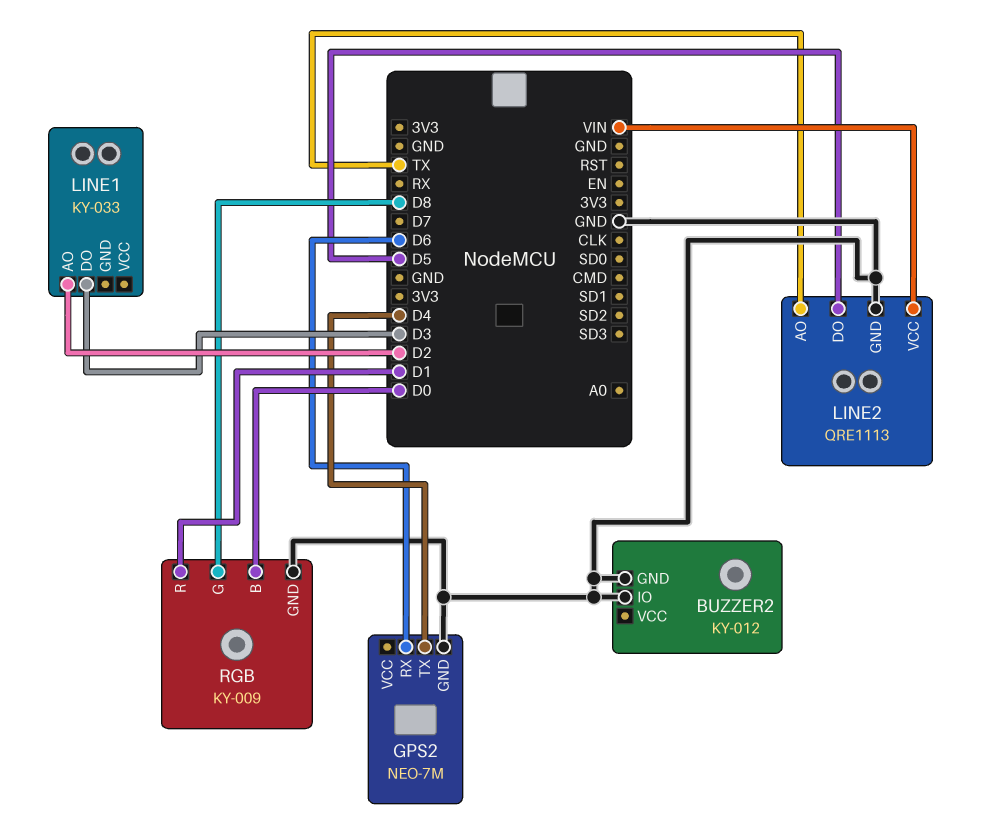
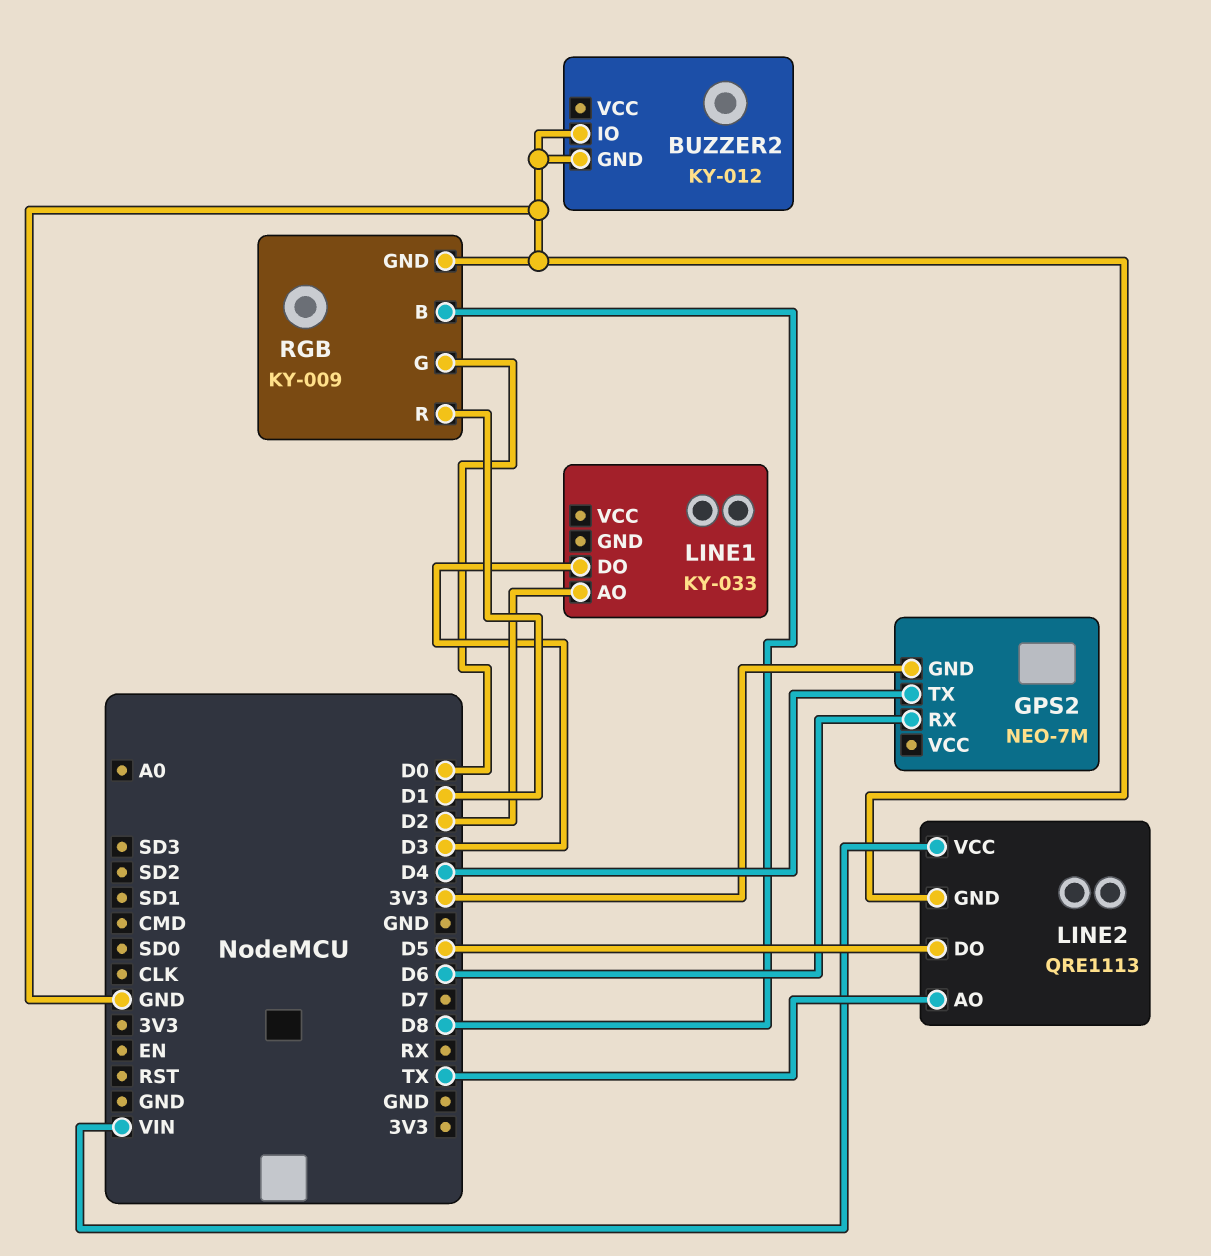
GPS2 pin GND: GND -> 3V3
RGB pin B: D0 -> D8
RGB pin G: D8 -> D0

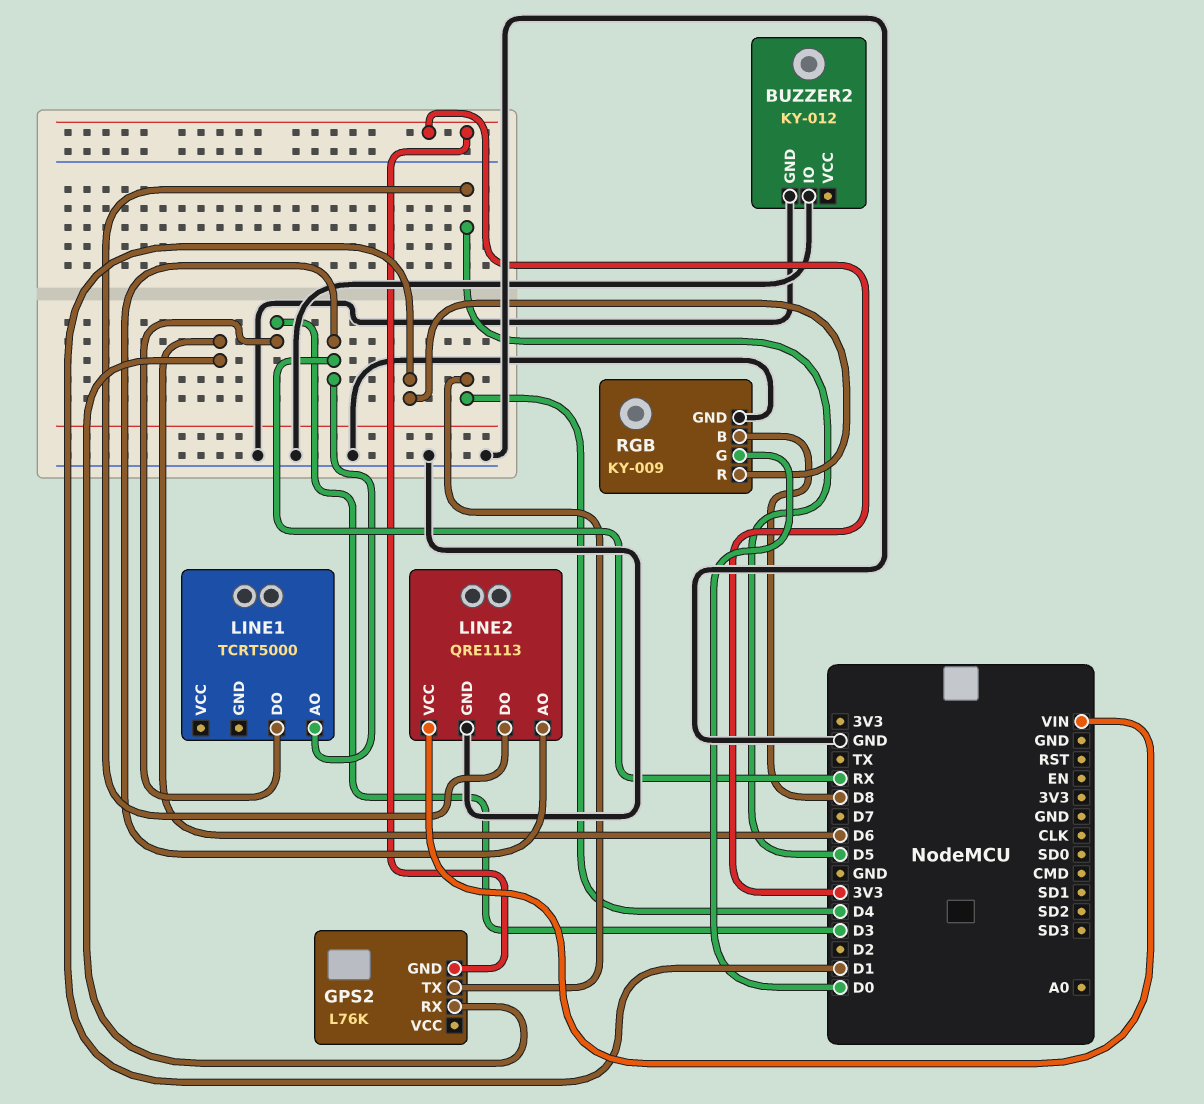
GPS2: NEO-7M -> L76K
LINE1: KY-033 -> TCRT5000
LINE1 pin AO: D2 -> RX
LINE2 pin AO: TX -> RX

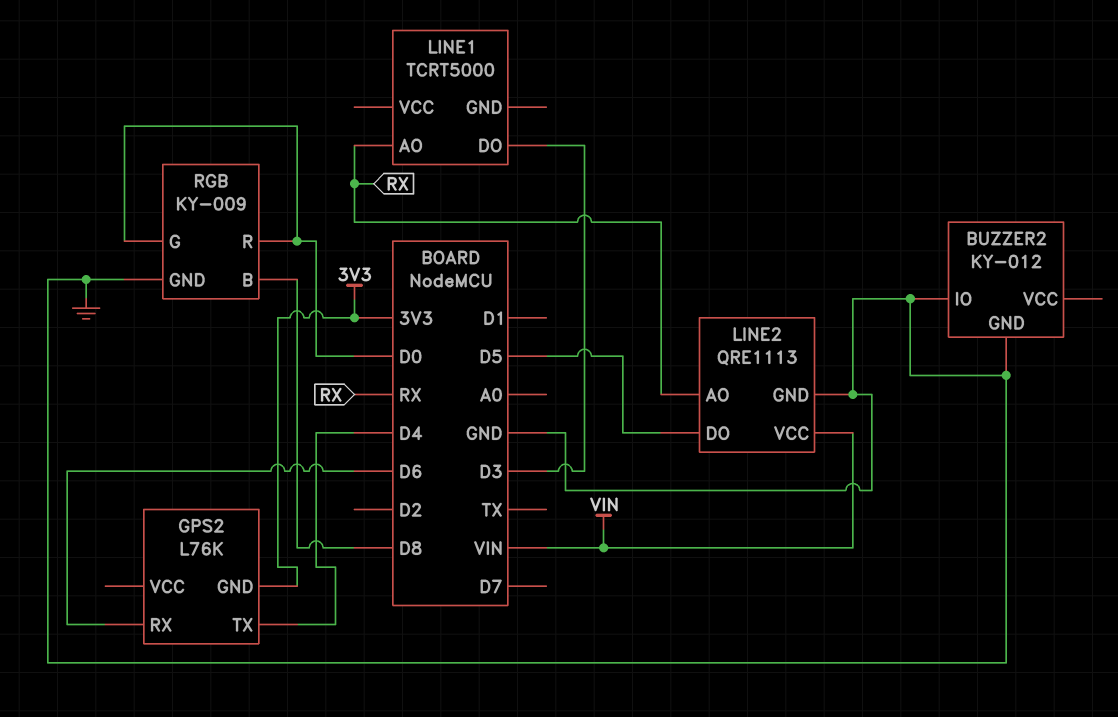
RGB pin R: D1 -> D0

